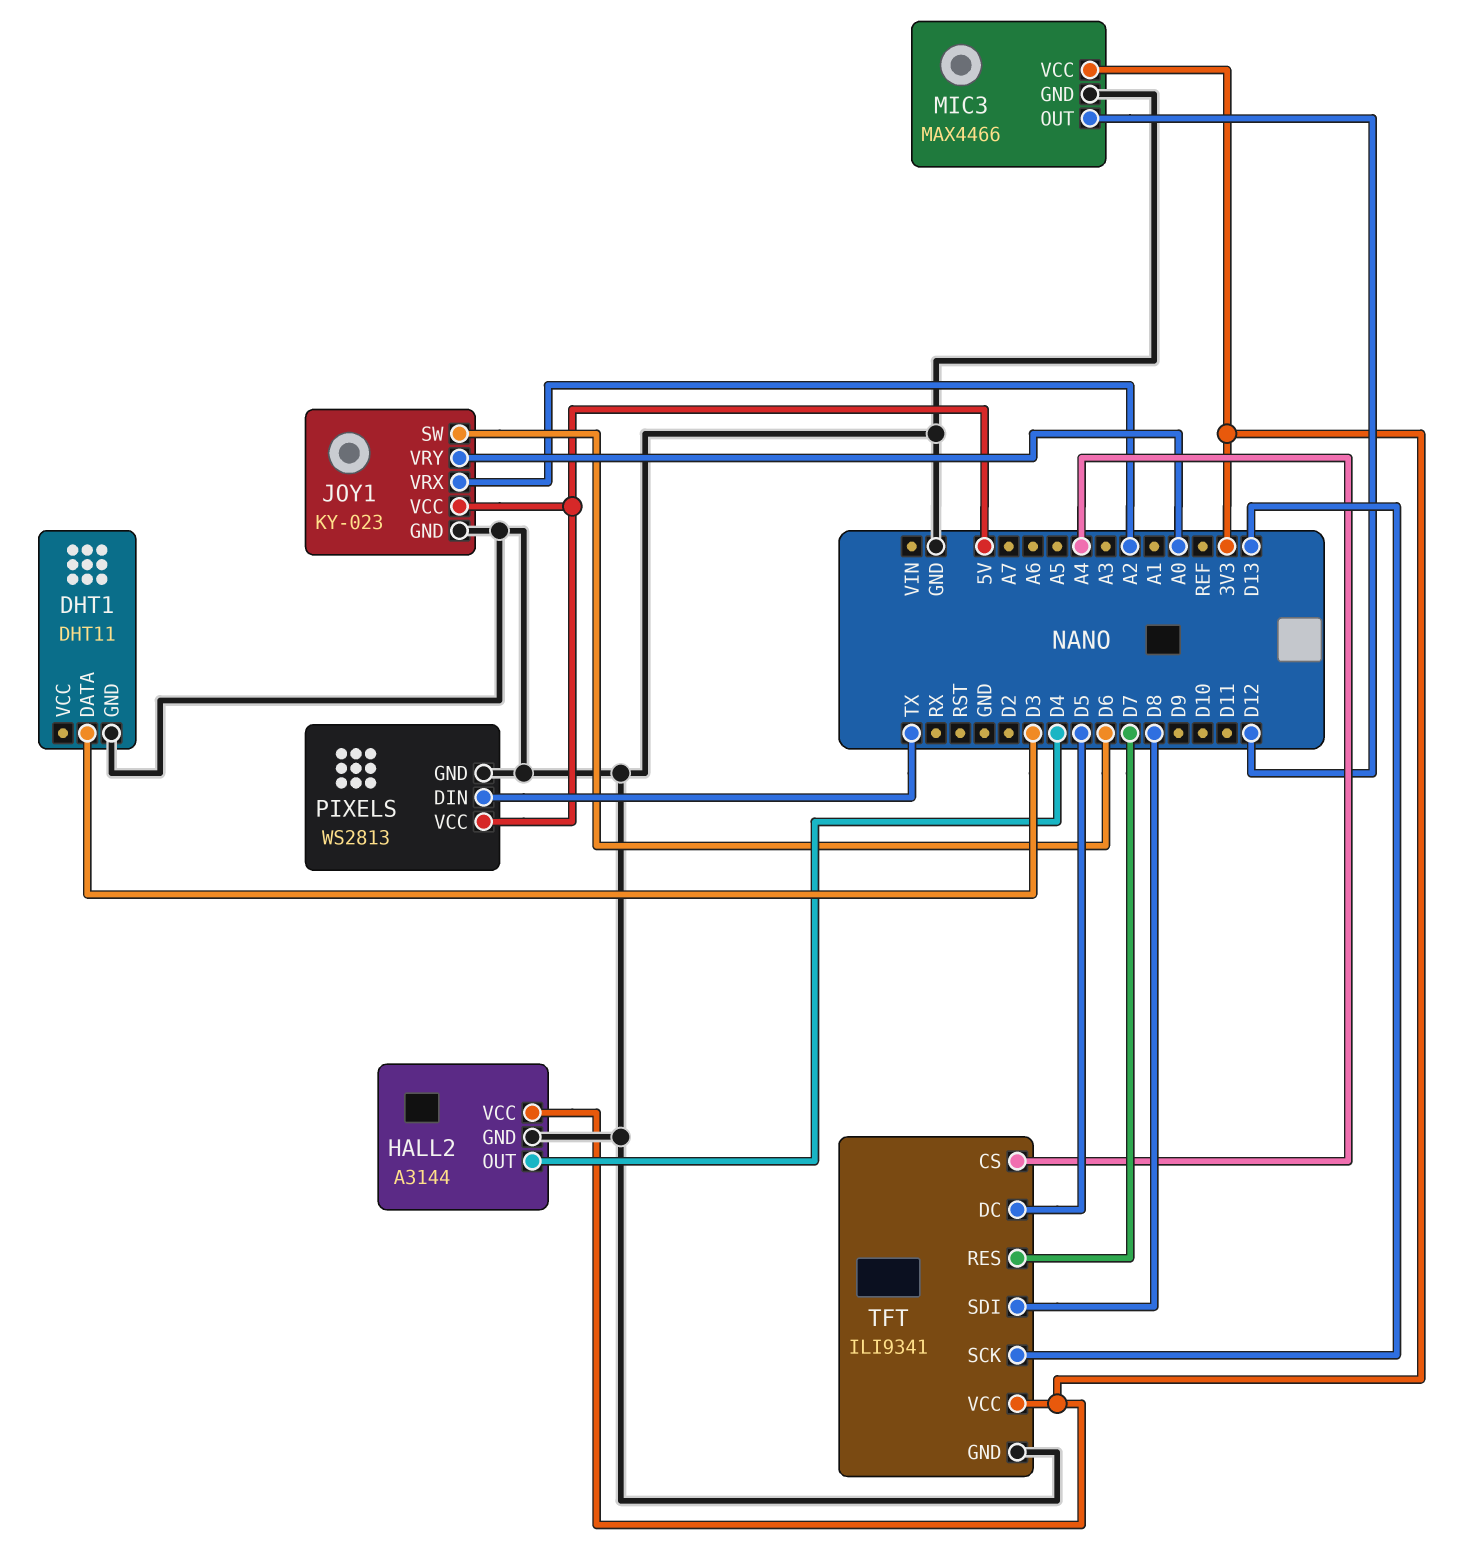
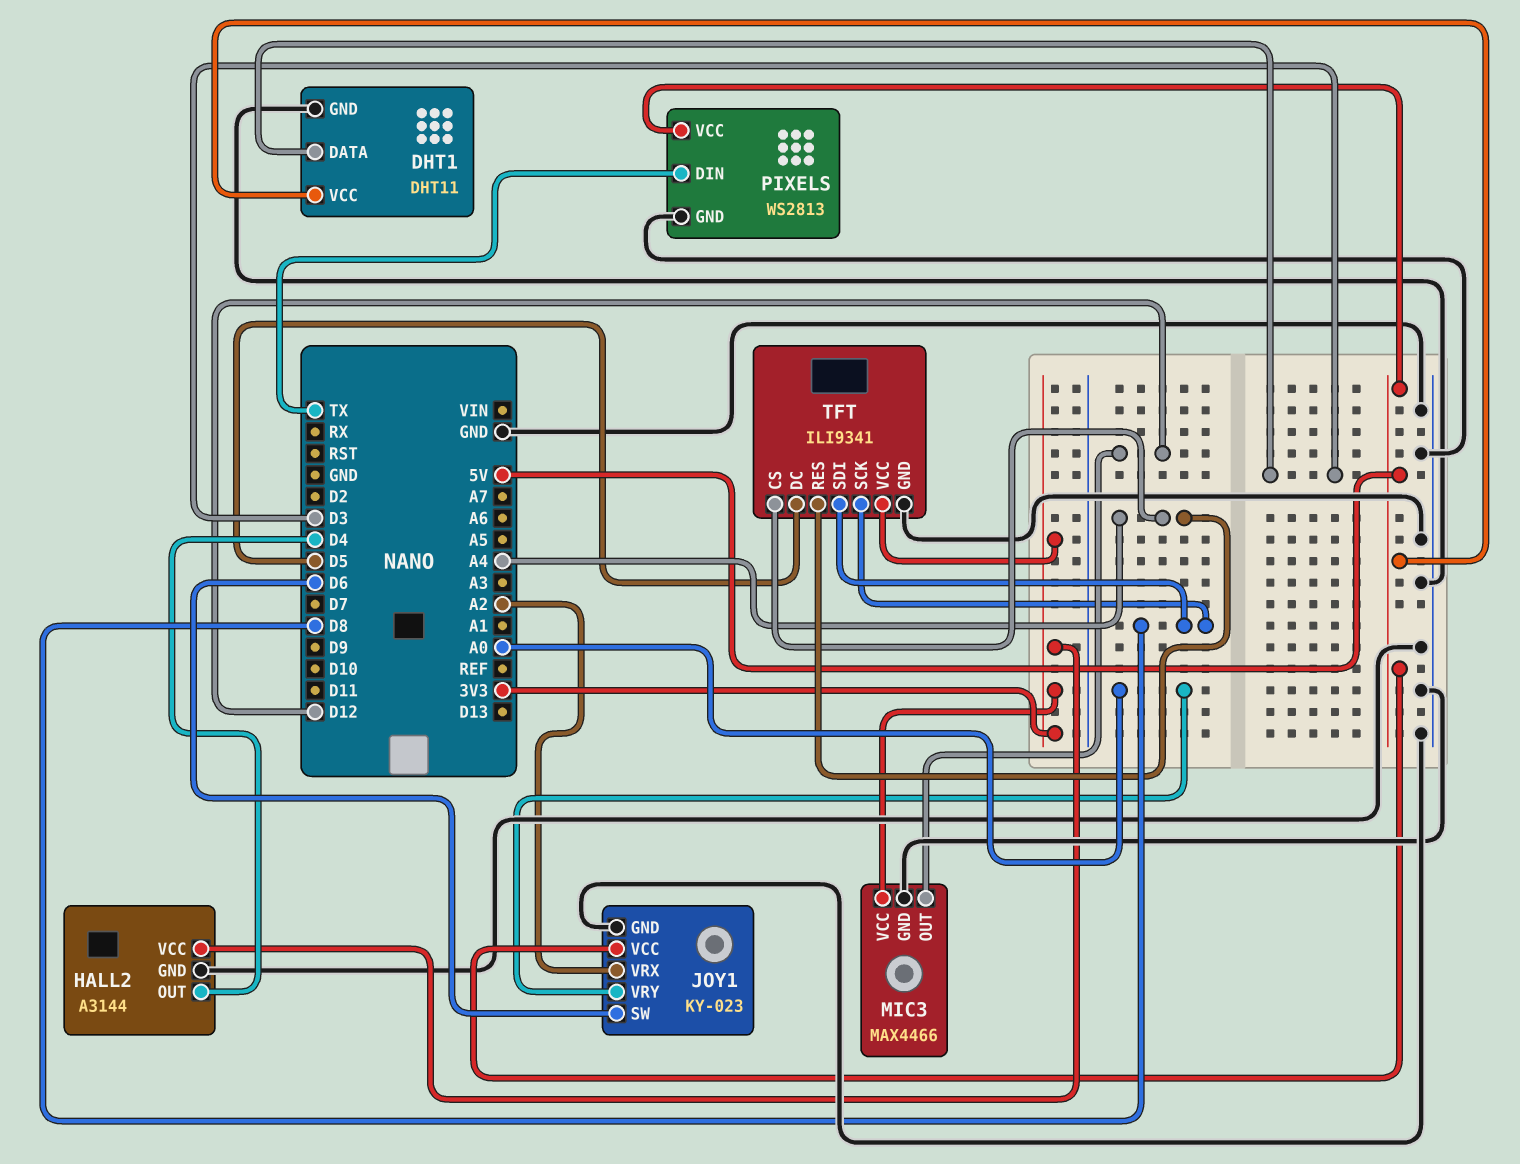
DHT1 pin VCC: none -> 5V
TFT pin RES: D7 -> A4
TFT pin SCK: D13 -> D8

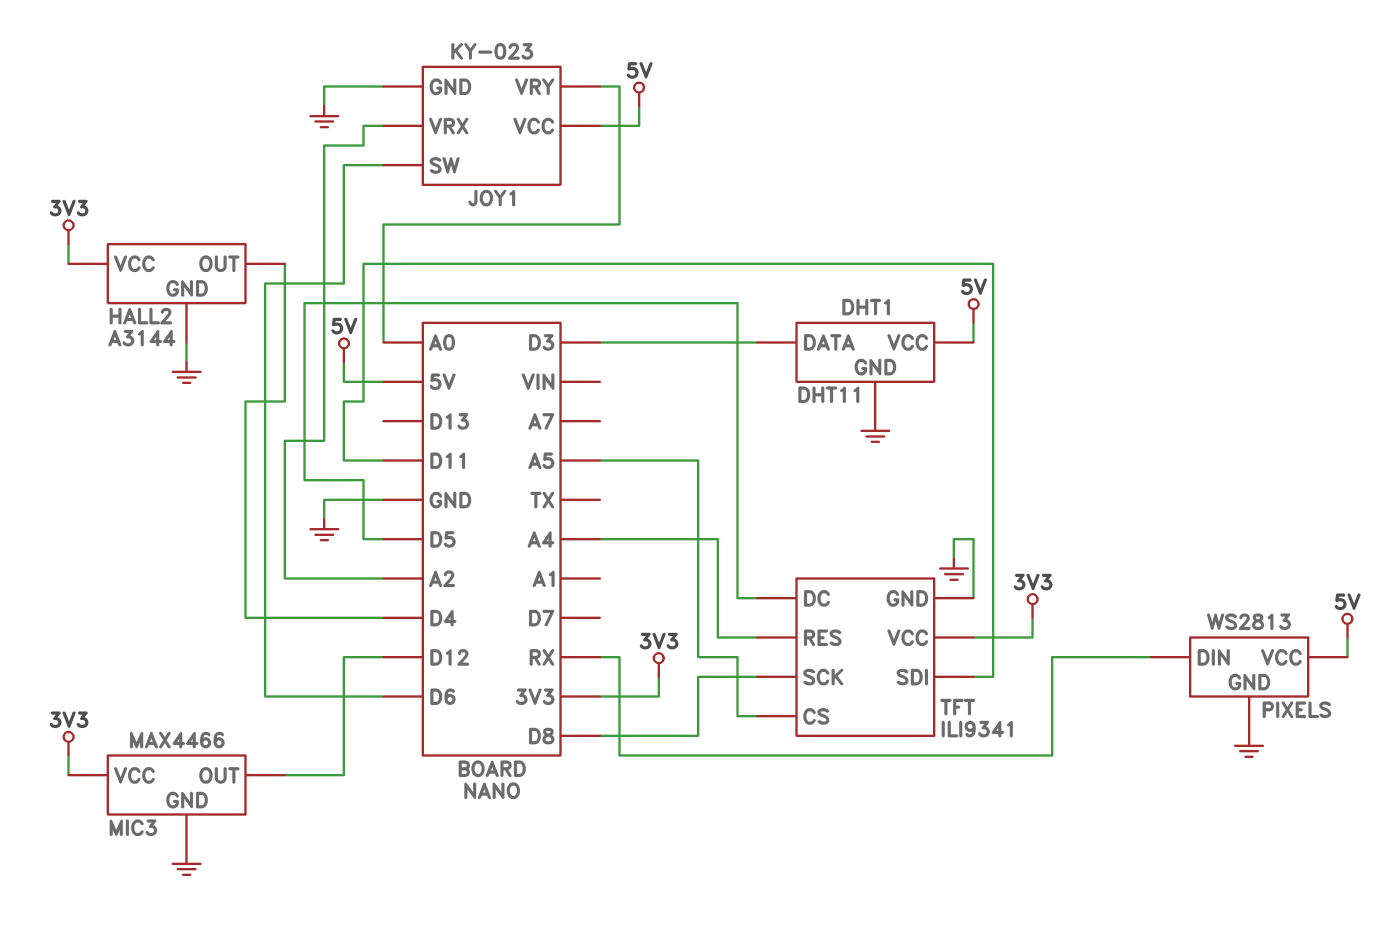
PIXELS pin DIN: TX -> RX
TFT pin CS: A4 -> A5
TFT pin SDI: D8 -> D11

